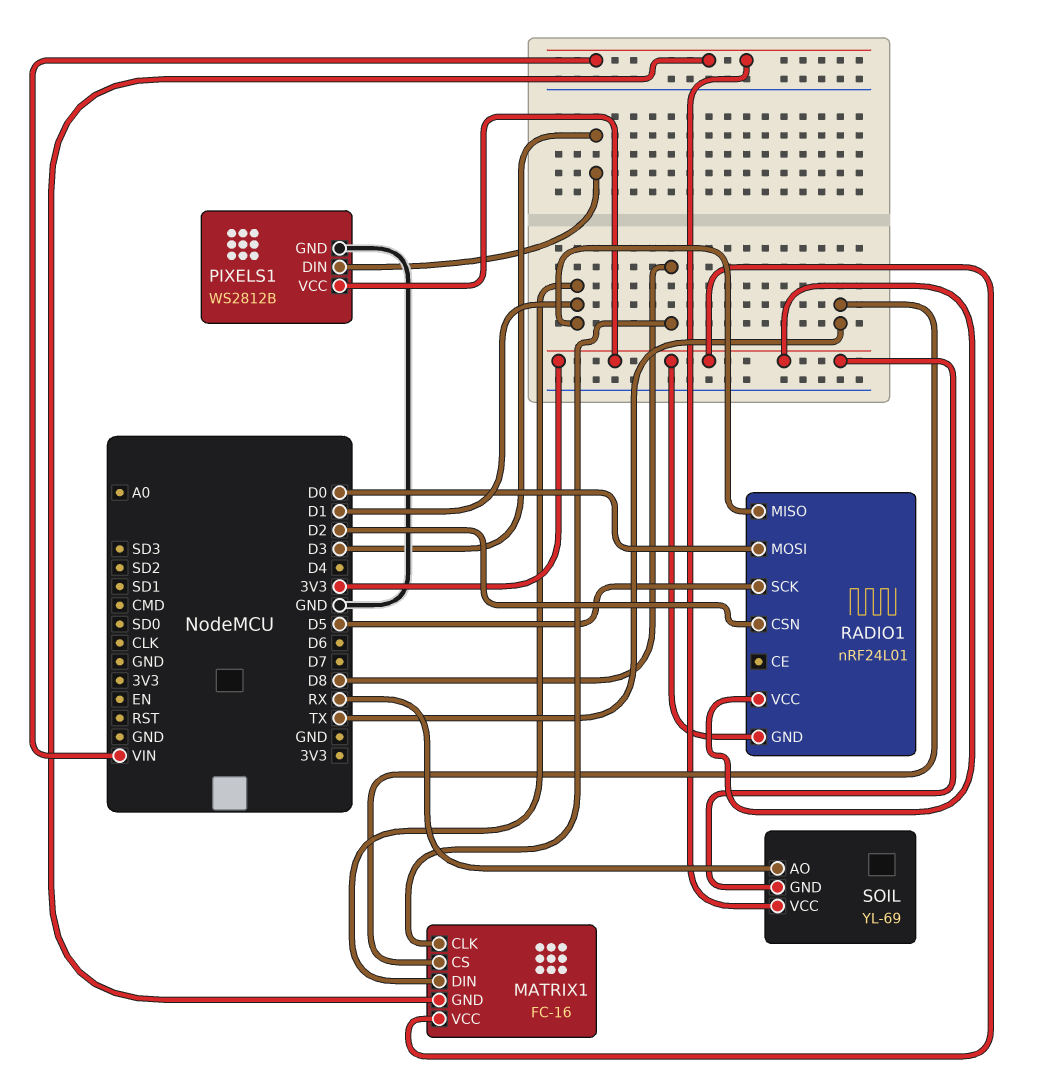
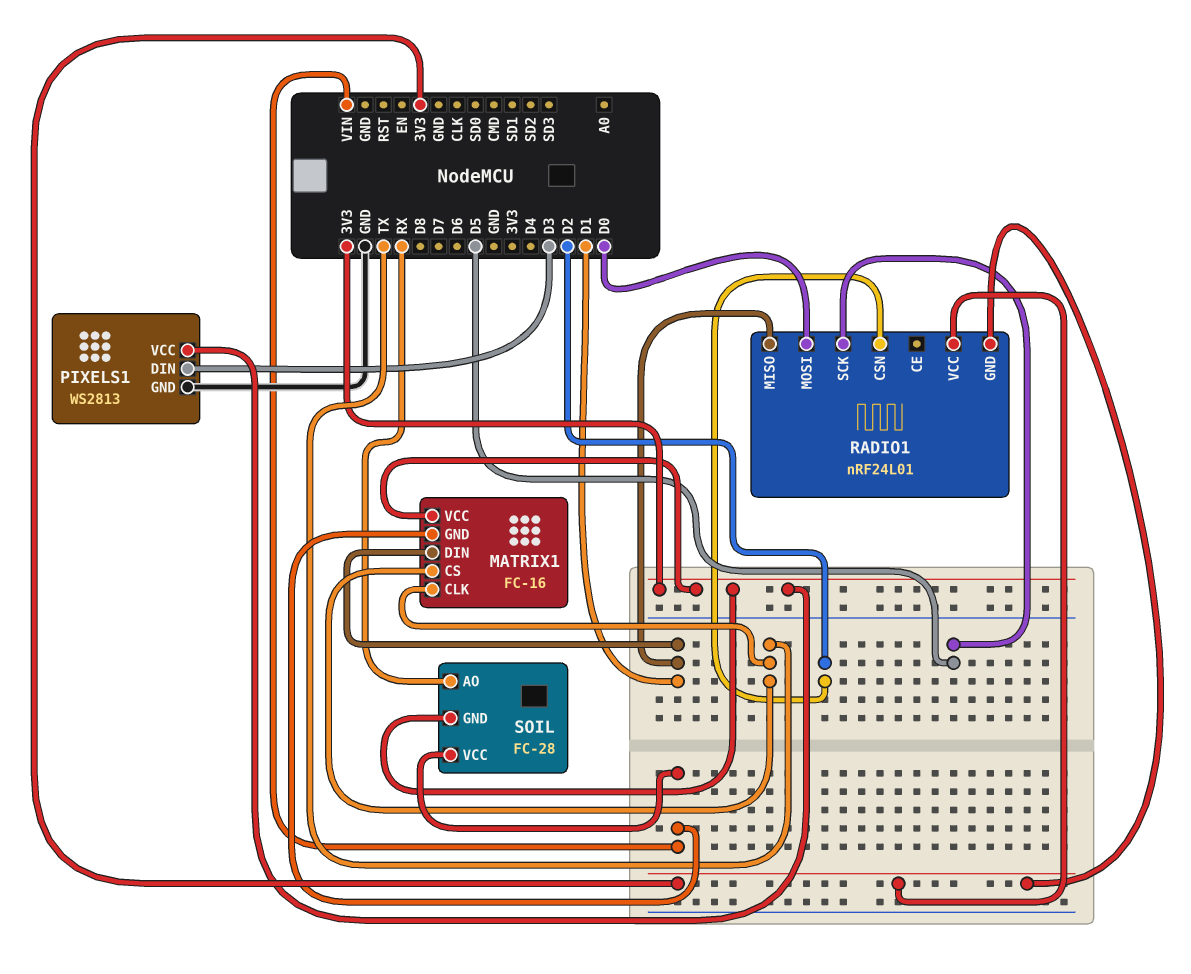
MATRIX1 pin CLK: D8 -> TX
PIXELS1: WS2812B -> WS2813
SOIL: YL-69 -> FC-28

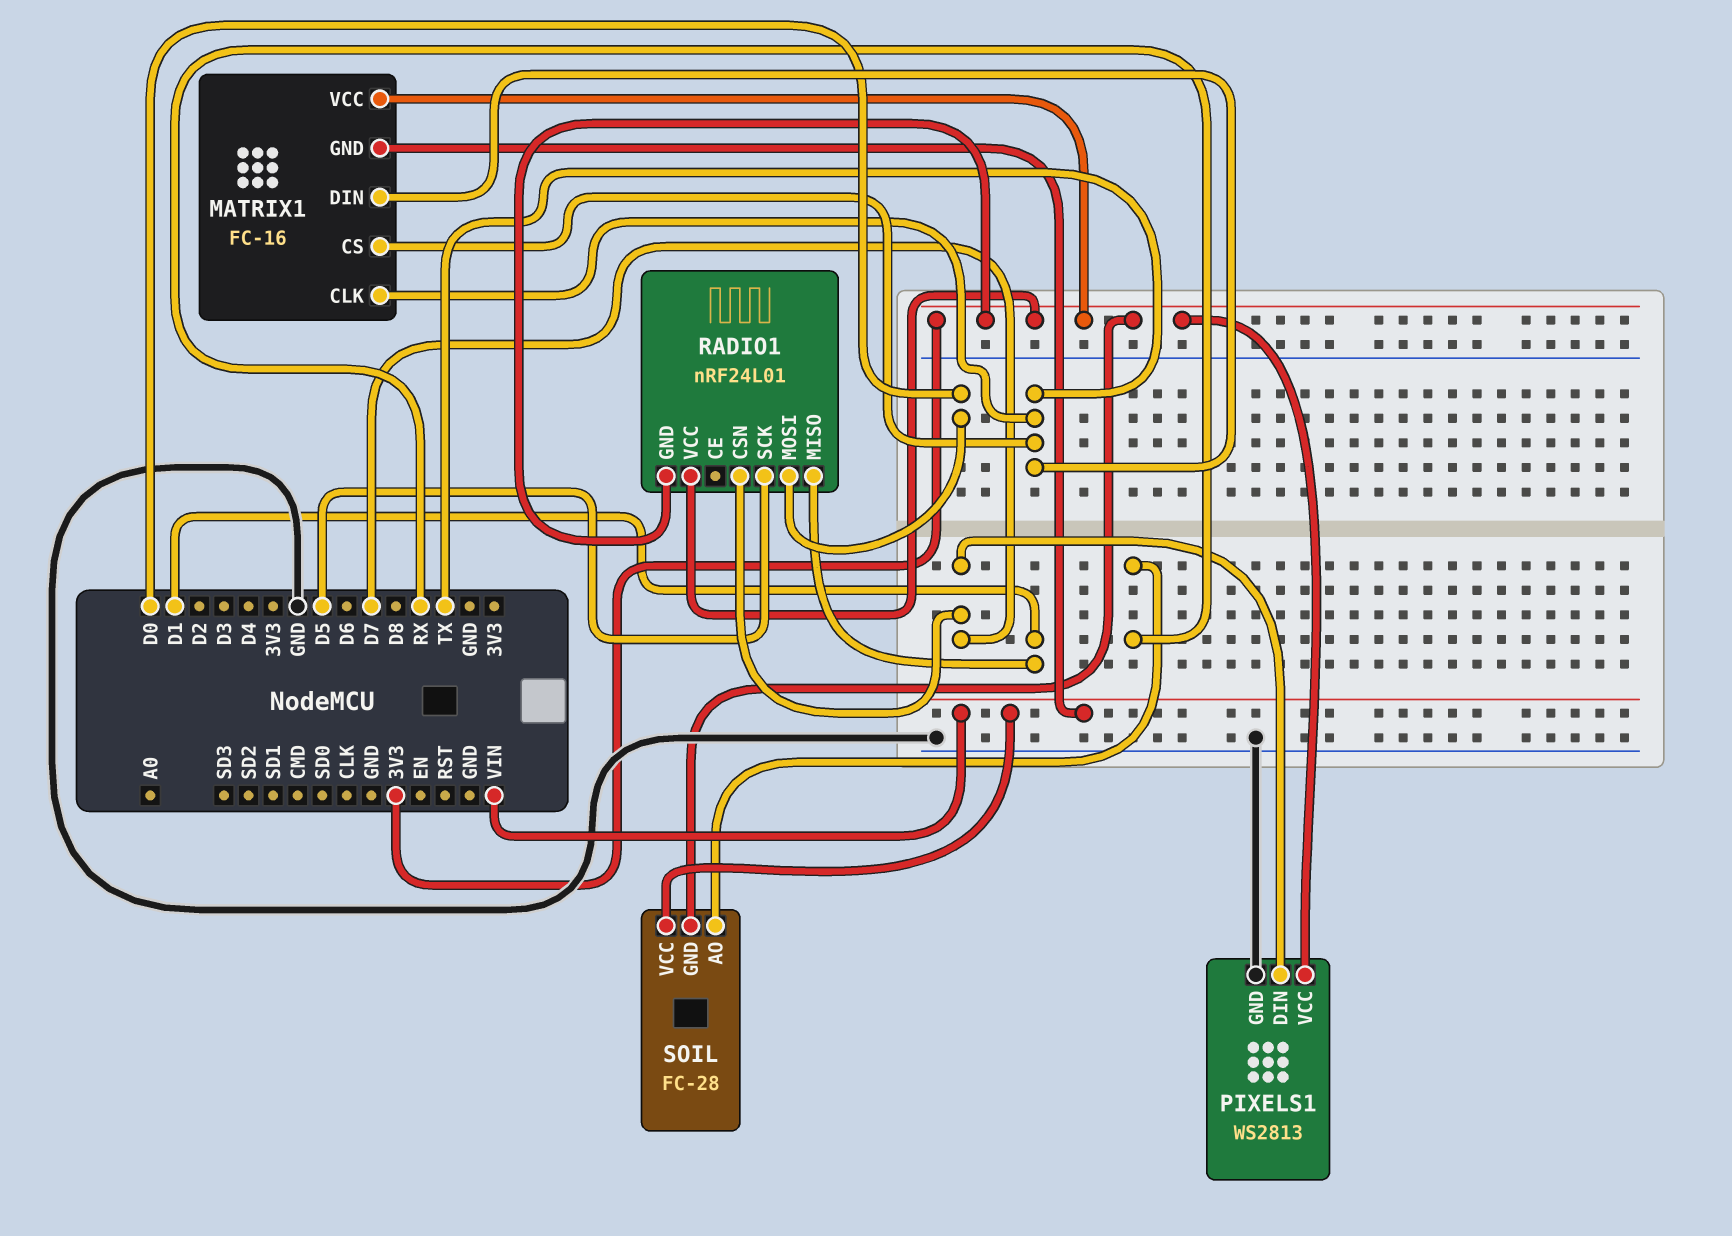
MATRIX1 pin DIN: D1 -> TX
PIXELS1 pin DIN: D3 -> D7
RADIO1 pin CSN: D2 -> D7

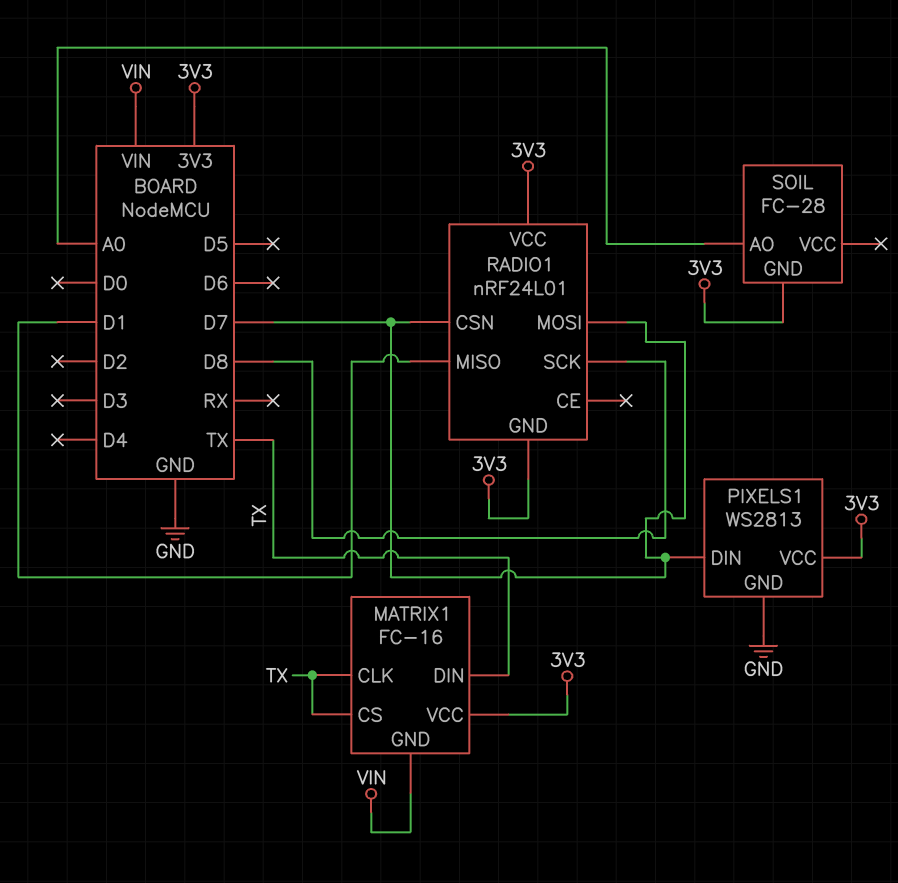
RADIO1 pin MOSI: D0 -> D7
RADIO1 pin SCK: D5 -> D8
SOIL pin AO: RX -> A0
SOIL pin VCC: VIN -> none

